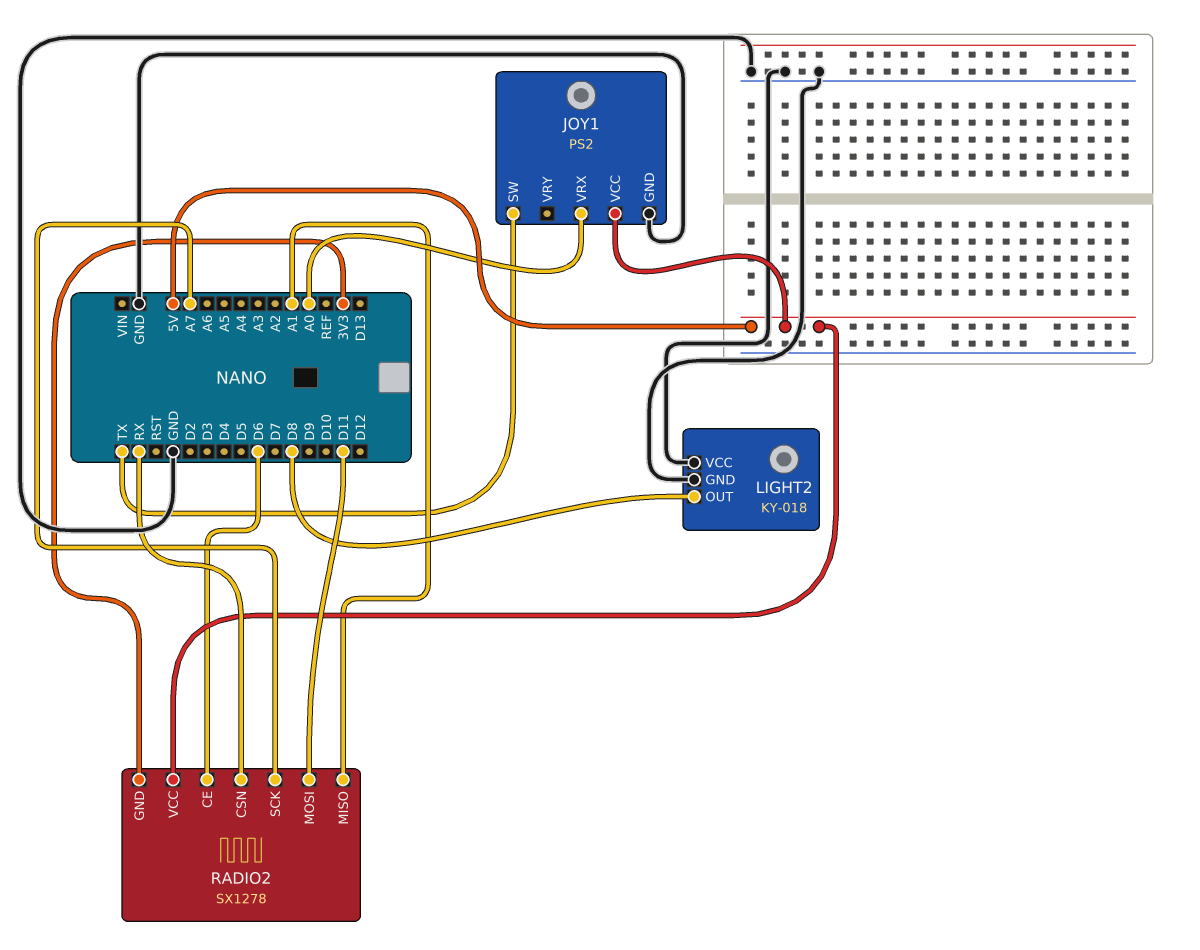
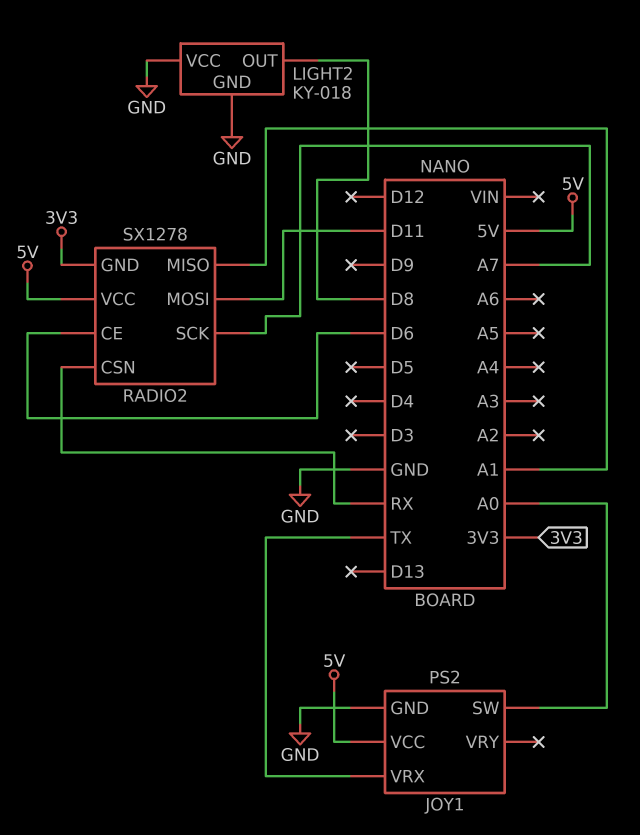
JOY1 pin SW: TX -> A0
JOY1 pin VRX: A0 -> TX

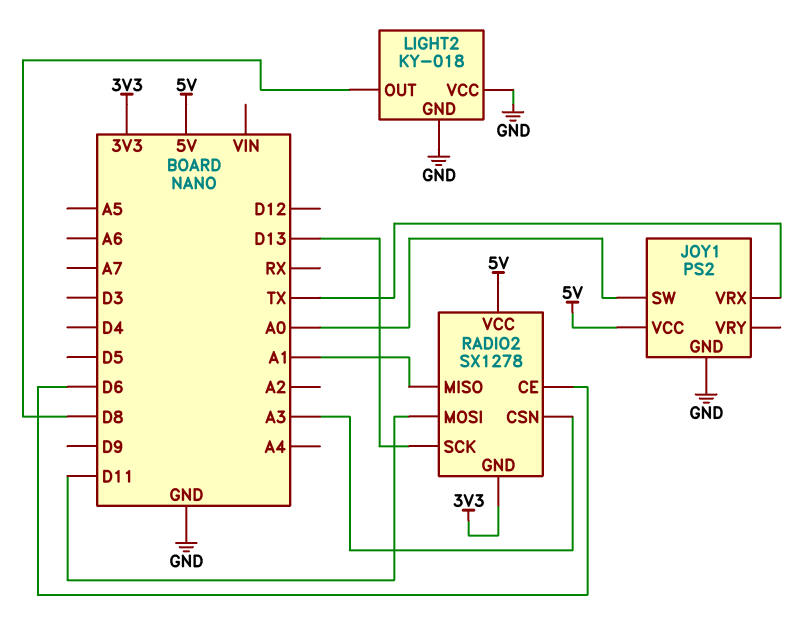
RADIO2 pin CSN: RX -> A3
RADIO2 pin SCK: A7 -> D13

